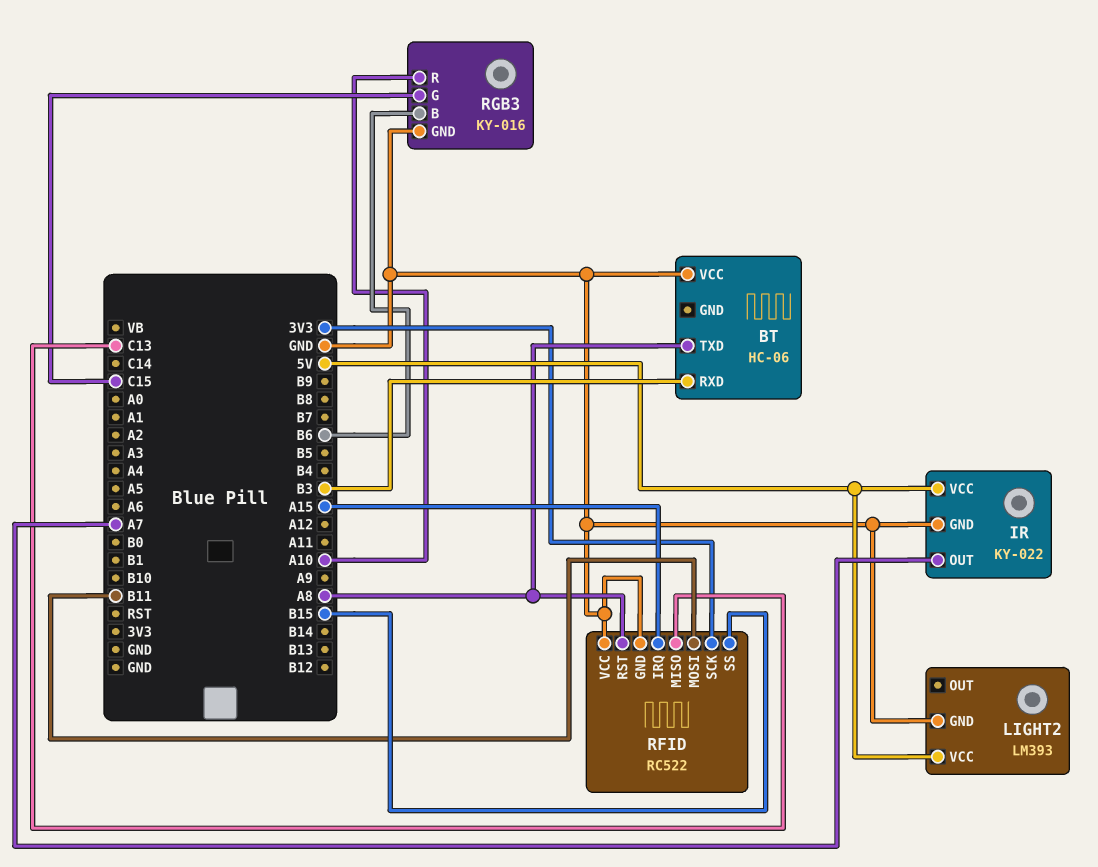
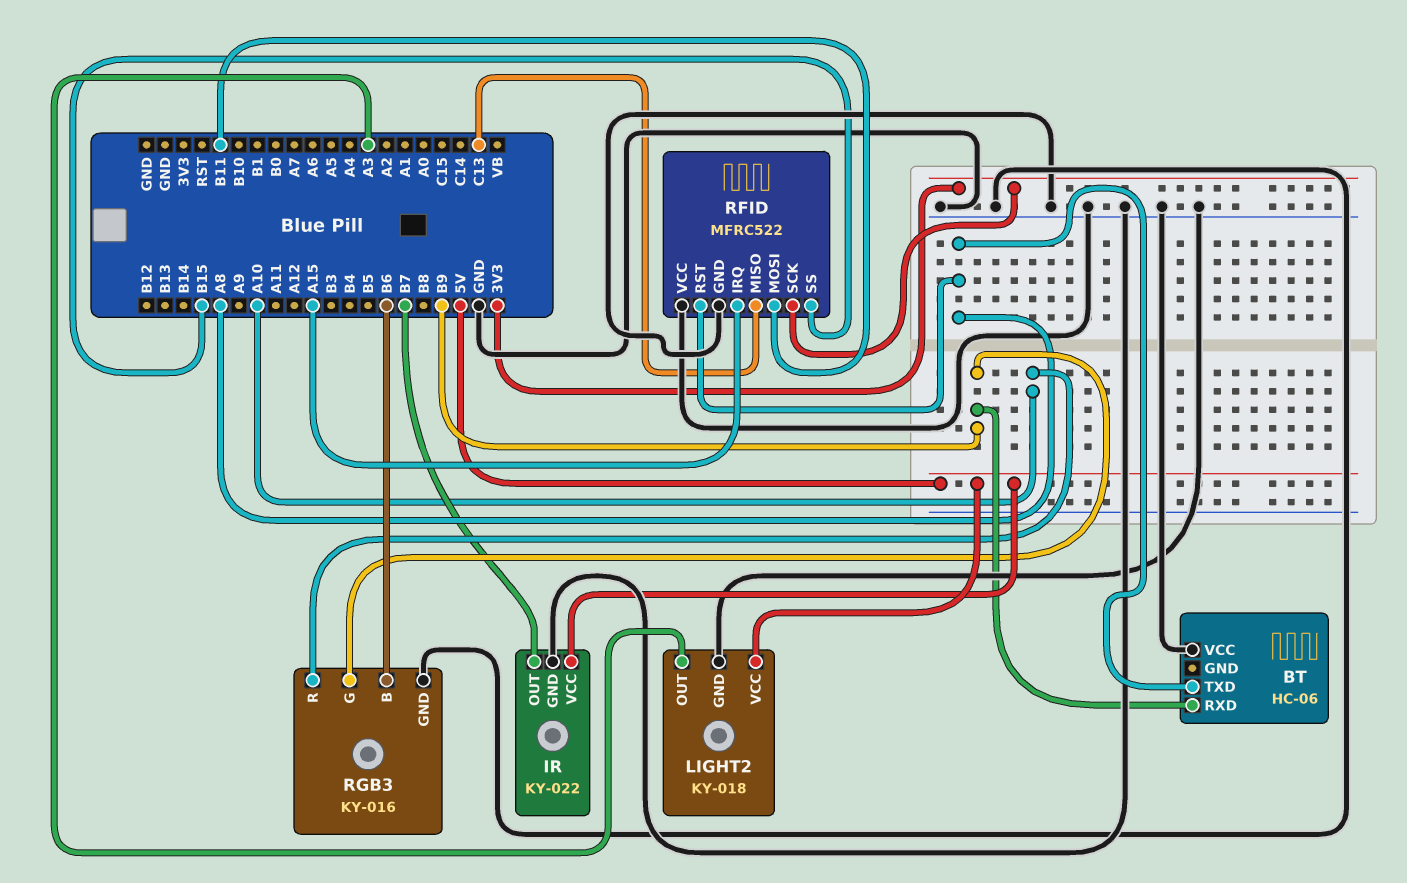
BT pin RXD: B3 -> B9
IR pin OUT: A7 -> B7
LIGHT2: LM393 -> KY-018
LIGHT2 pin OUT: none -> A3
RFID: RC522 -> MFRC522
RGB3 pin G: C15 -> B9

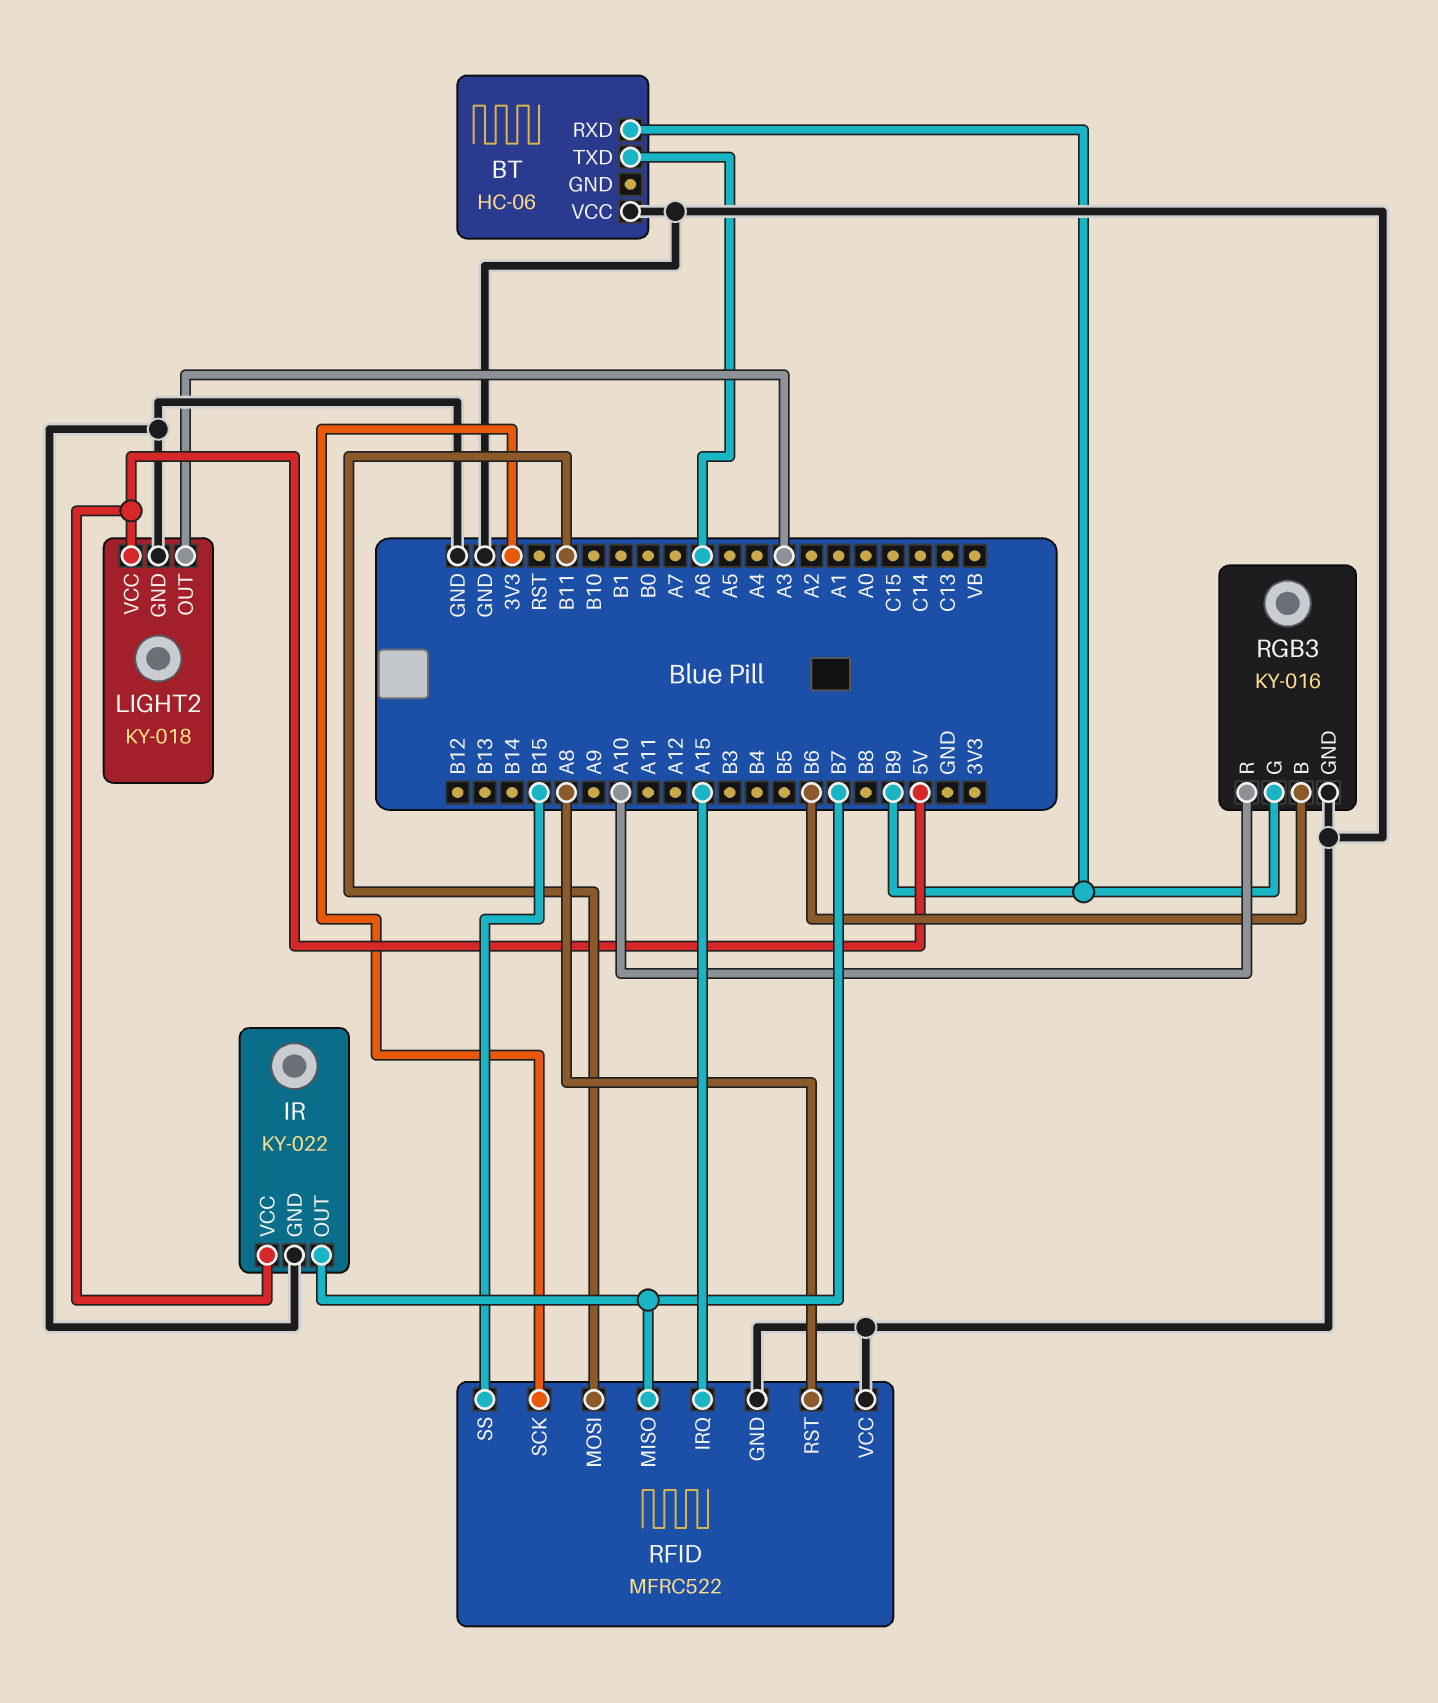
BT pin TXD: A8 -> A6
RFID pin MISO: C13 -> B7

